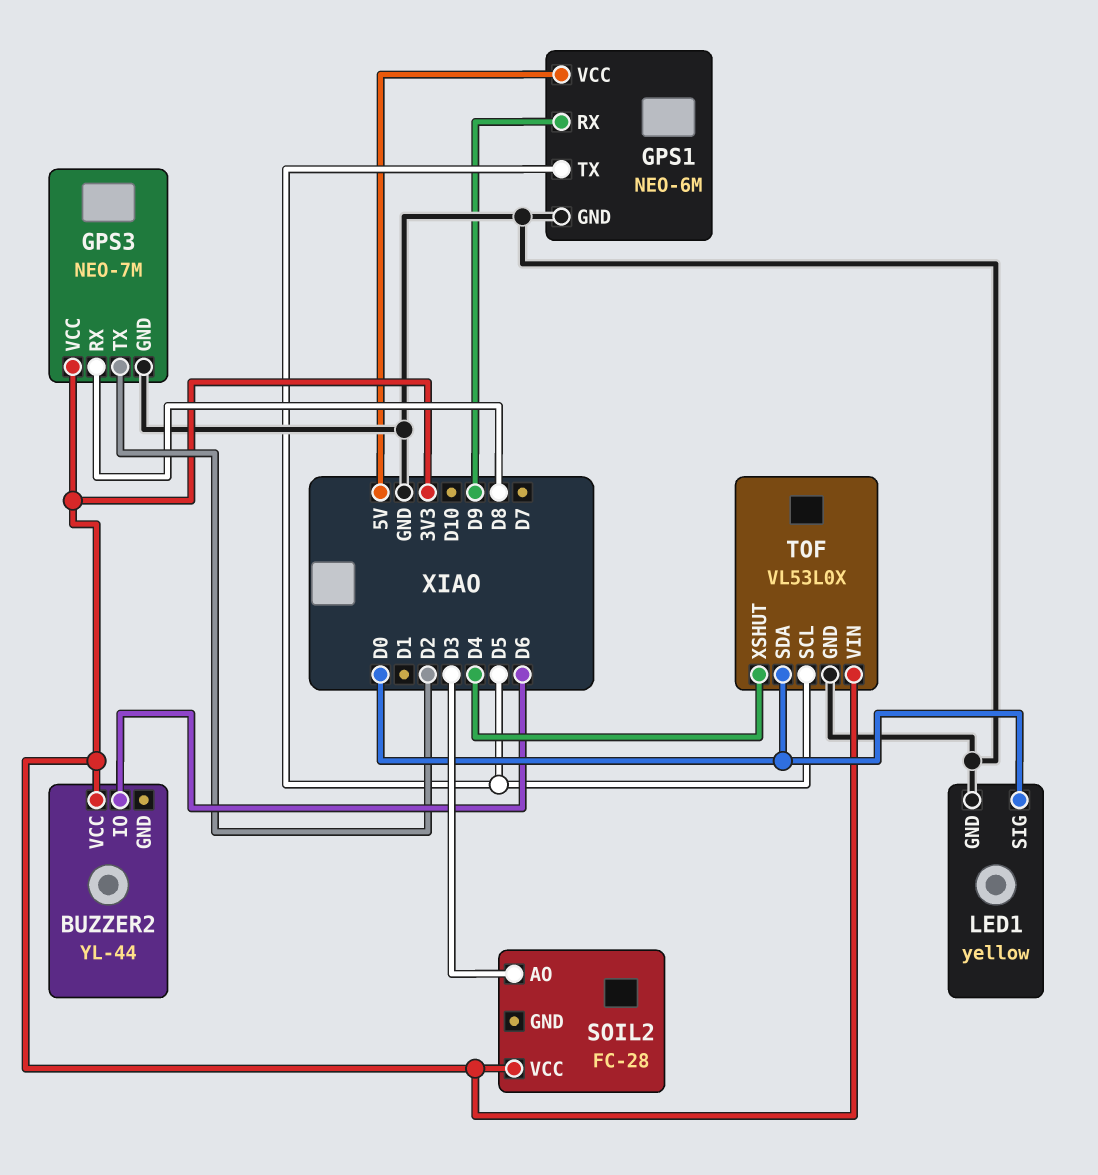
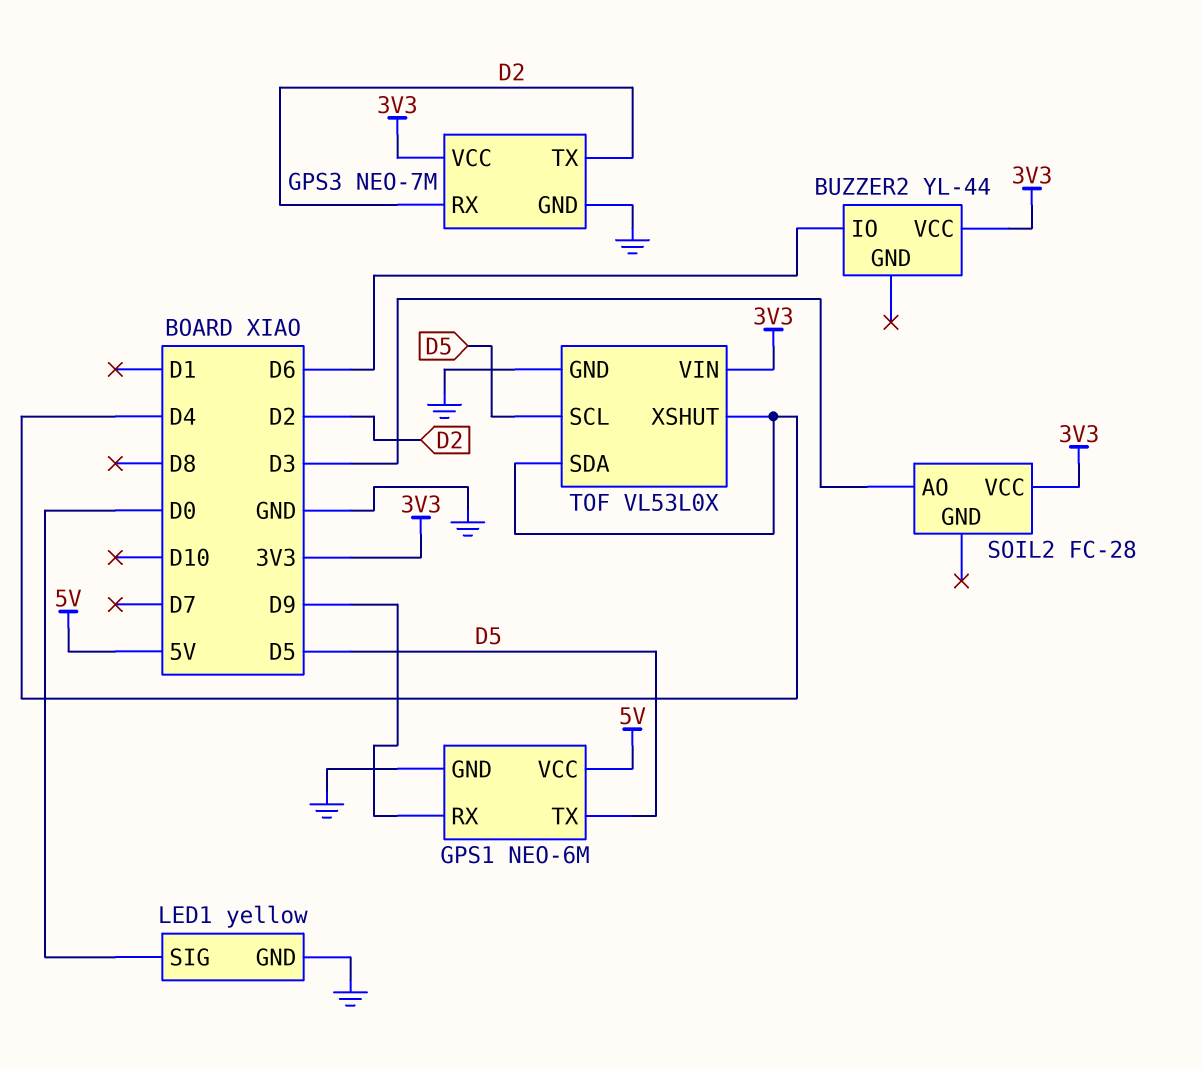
GPS3 pin RX: D8 -> D2
TOF pin SDA: D0 -> D4

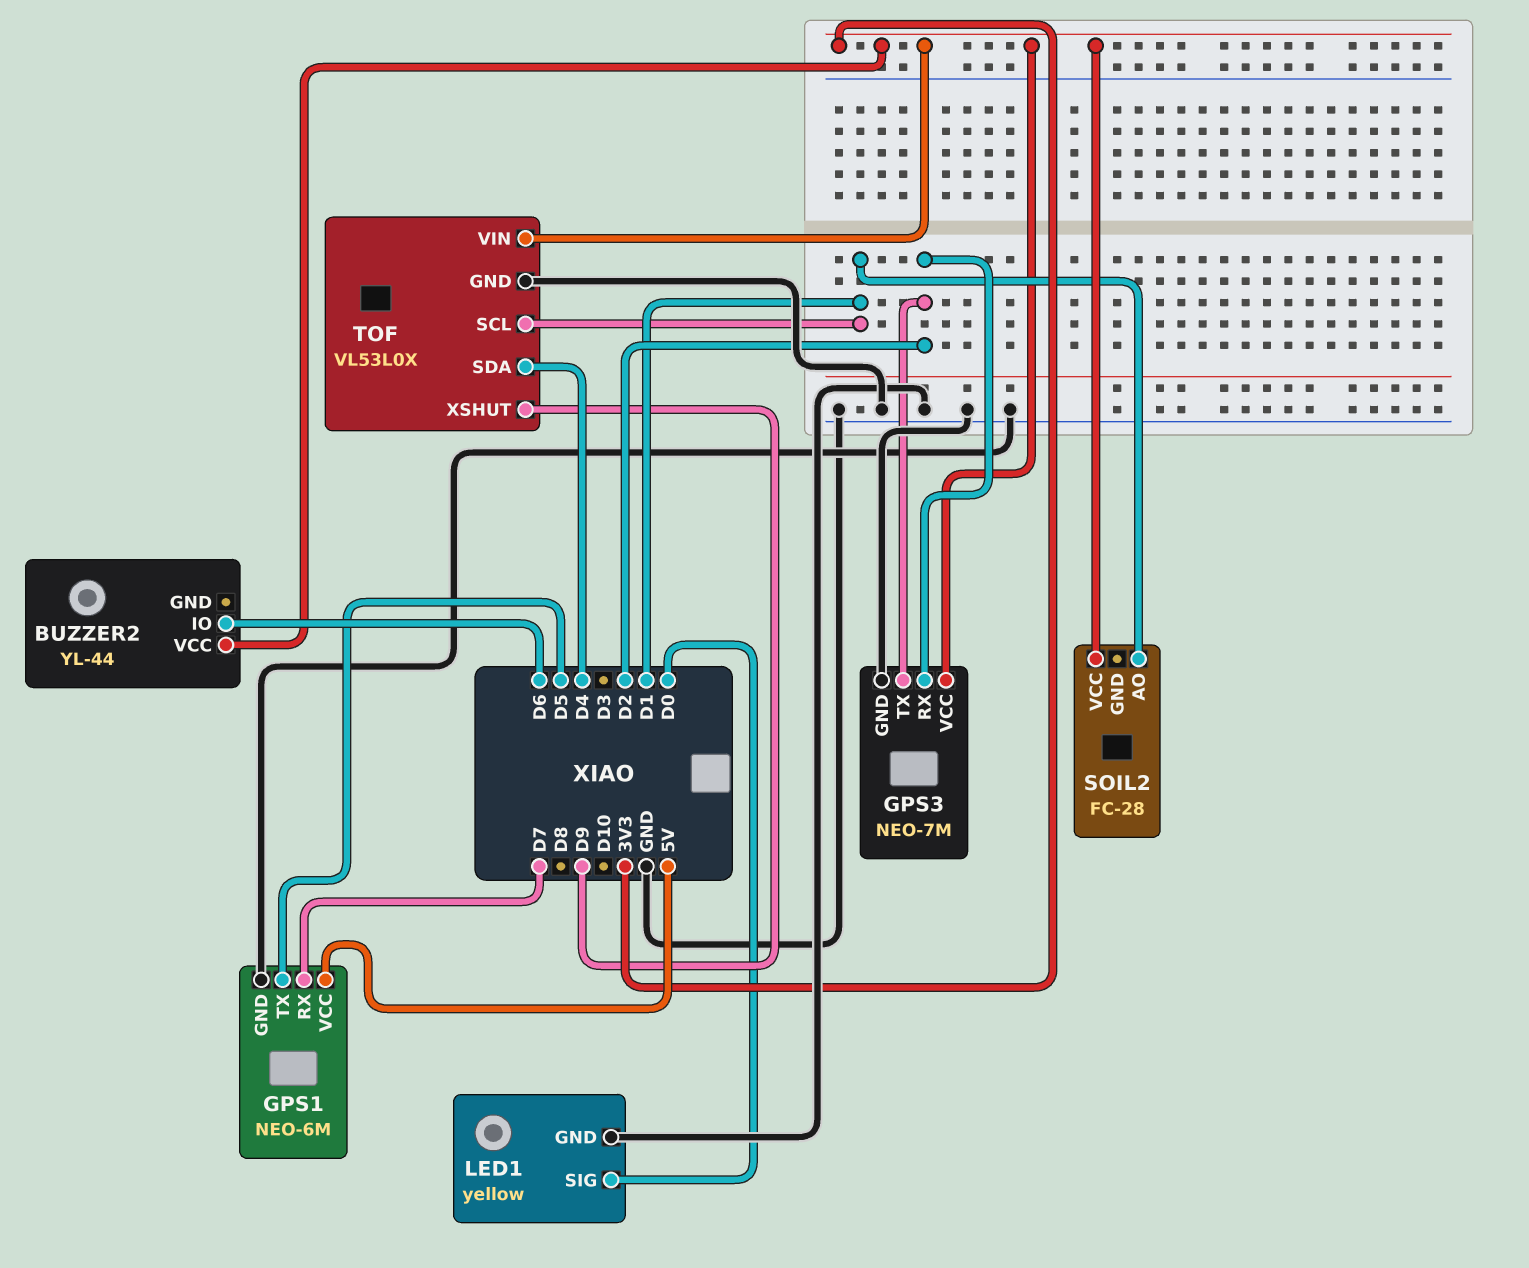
GPS1 pin RX: D9 -> D7
SOIL2 pin AO: D3 -> D1
TOF pin SCL: D5 -> D1
TOF pin XSHUT: D4 -> D9

